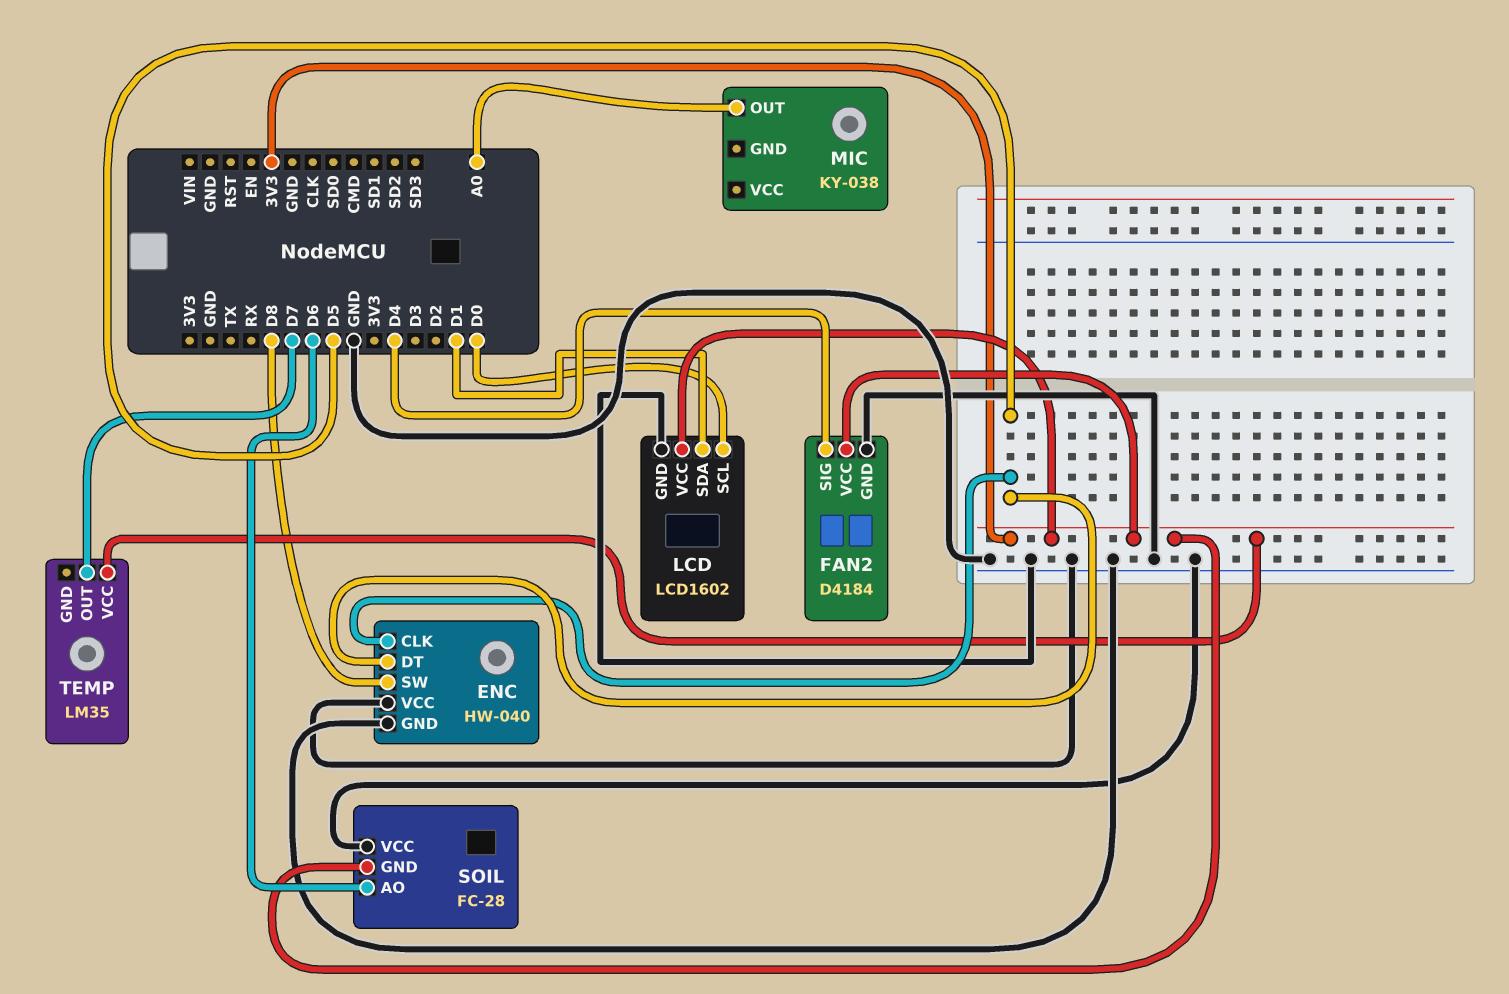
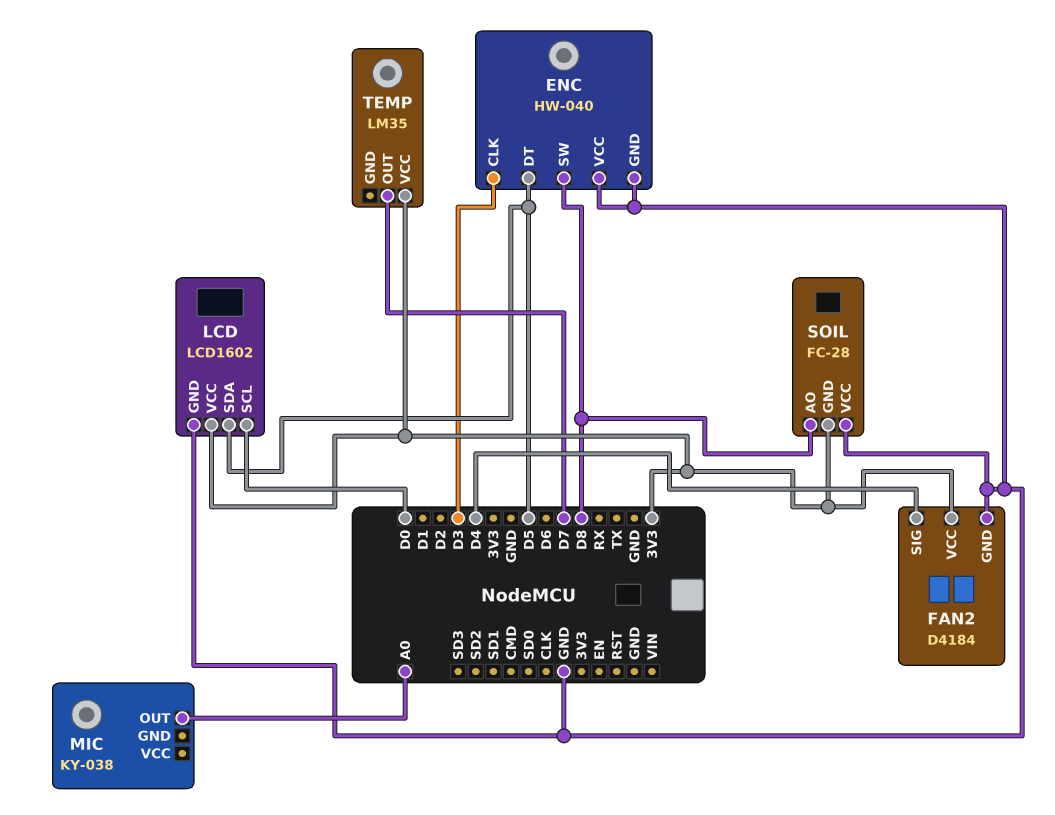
ENC pin CLK: D5 -> D3
LCD pin SDA: D1 -> D5
SOIL pin AO: D6 -> D8

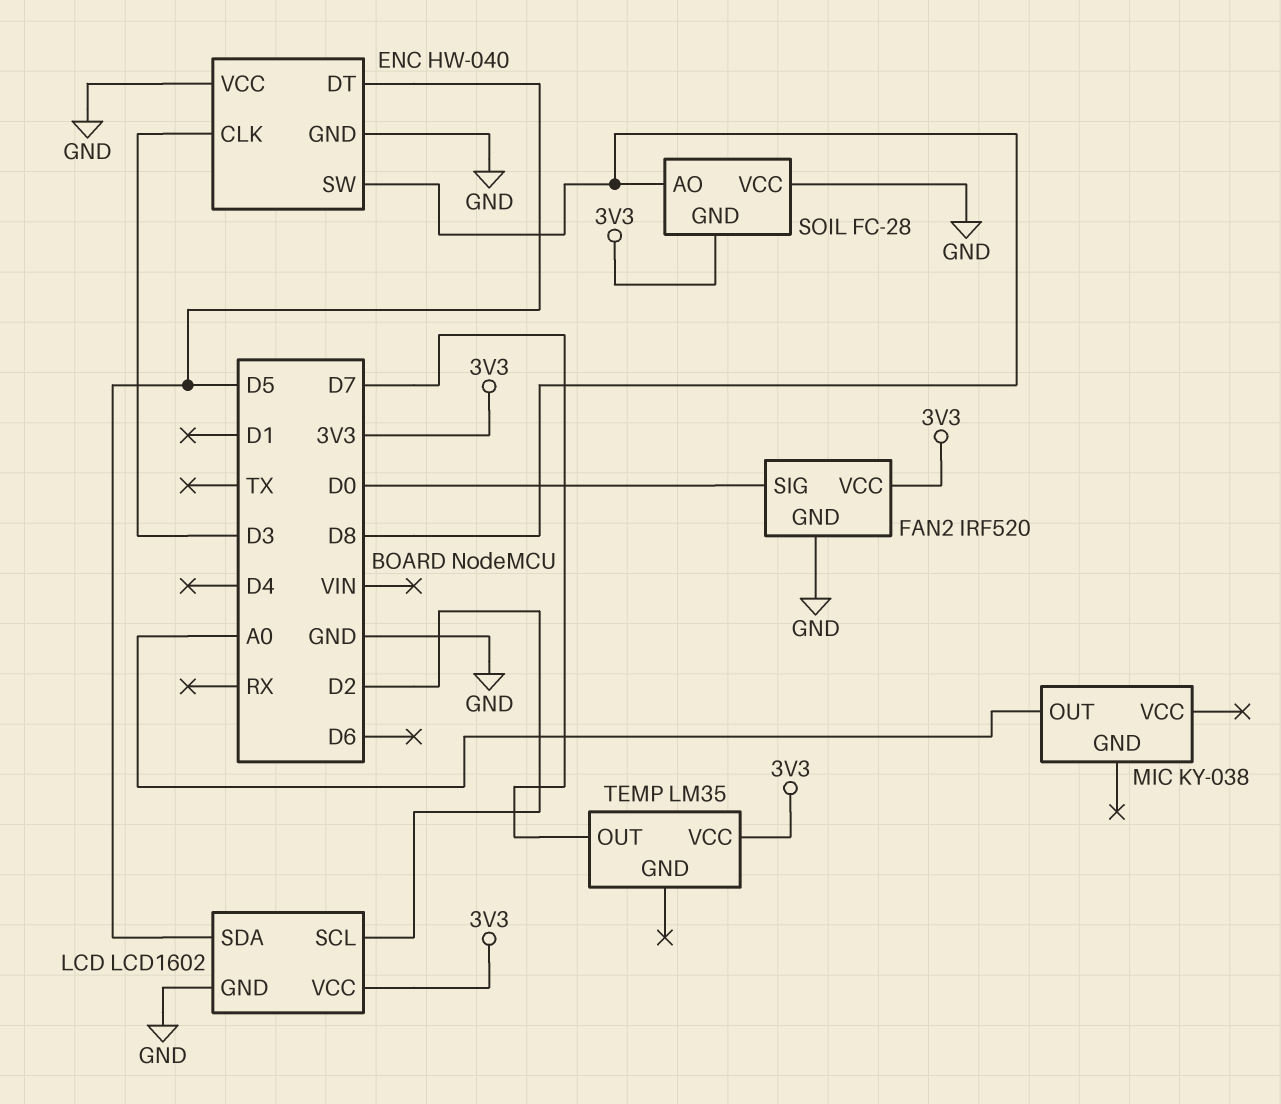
FAN2: D4184 -> IRF520
FAN2 pin SIG: D4 -> D0
LCD pin SCL: D0 -> D2

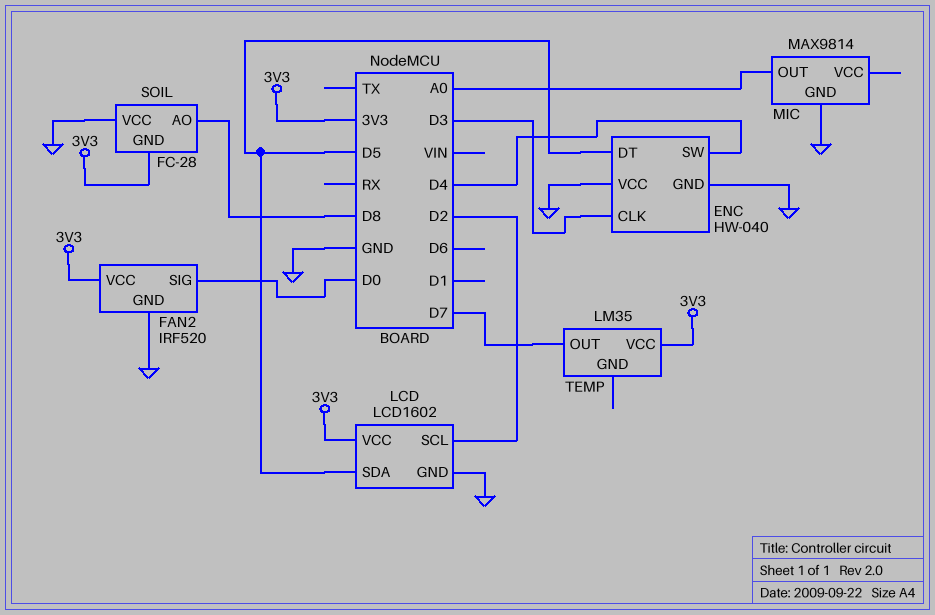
ENC pin SW: D8 -> D4
MIC: KY-038 -> MAX9814
MIC pin GND: none -> GND

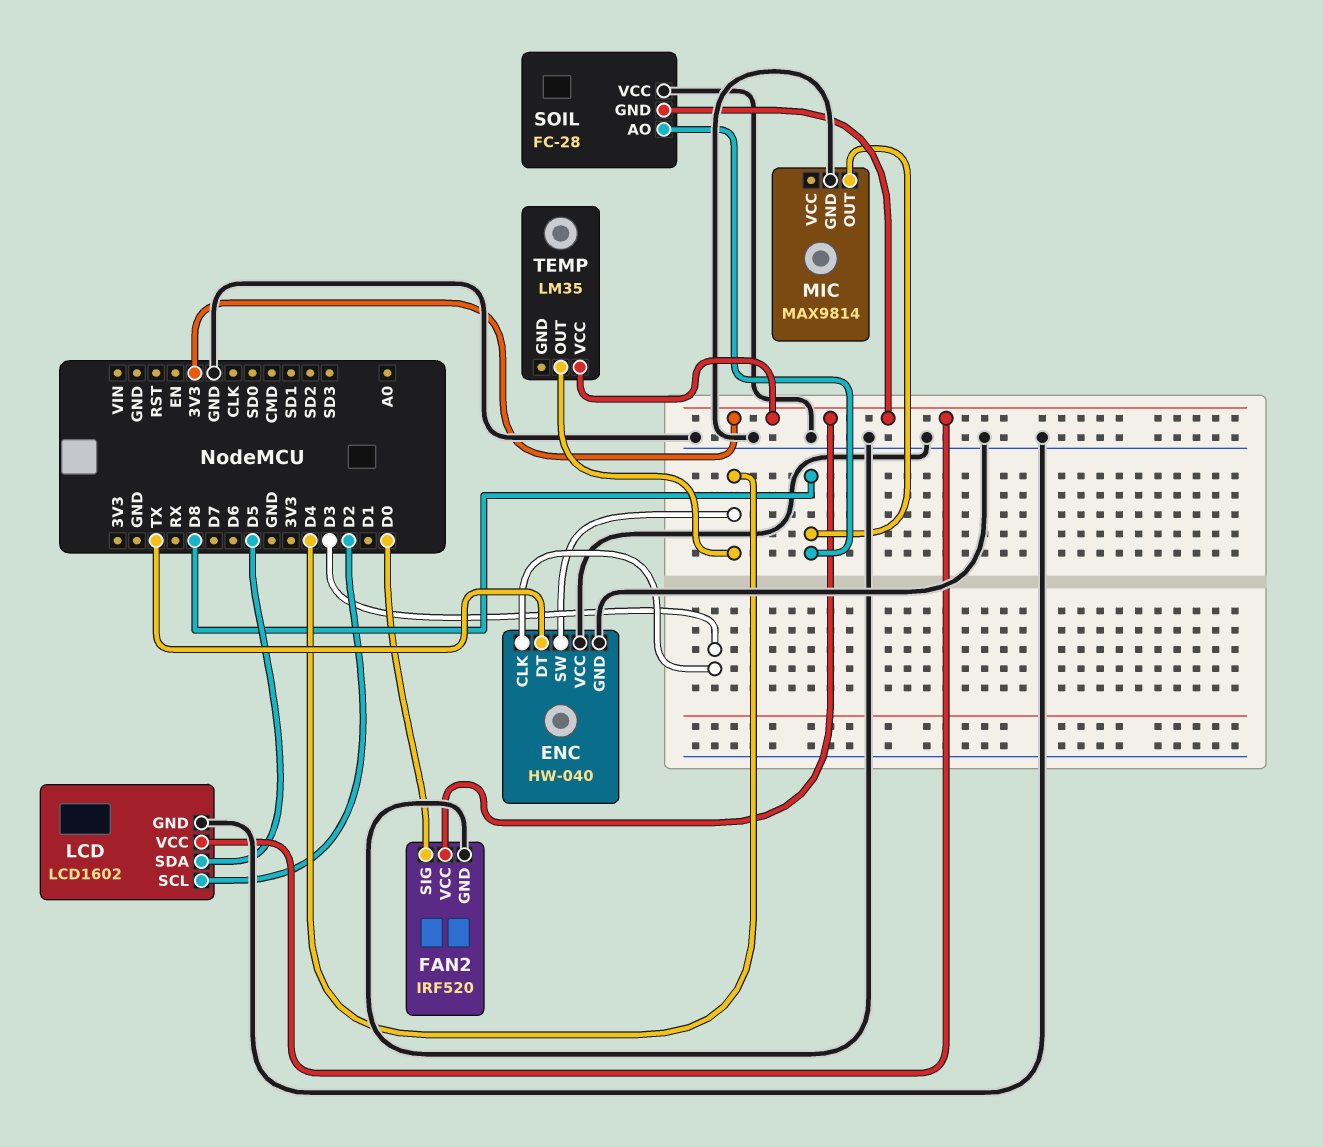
ENC pin DT: D5 -> TX
MIC pin OUT: A0 -> D8
TEMP pin OUT: D7 -> D4

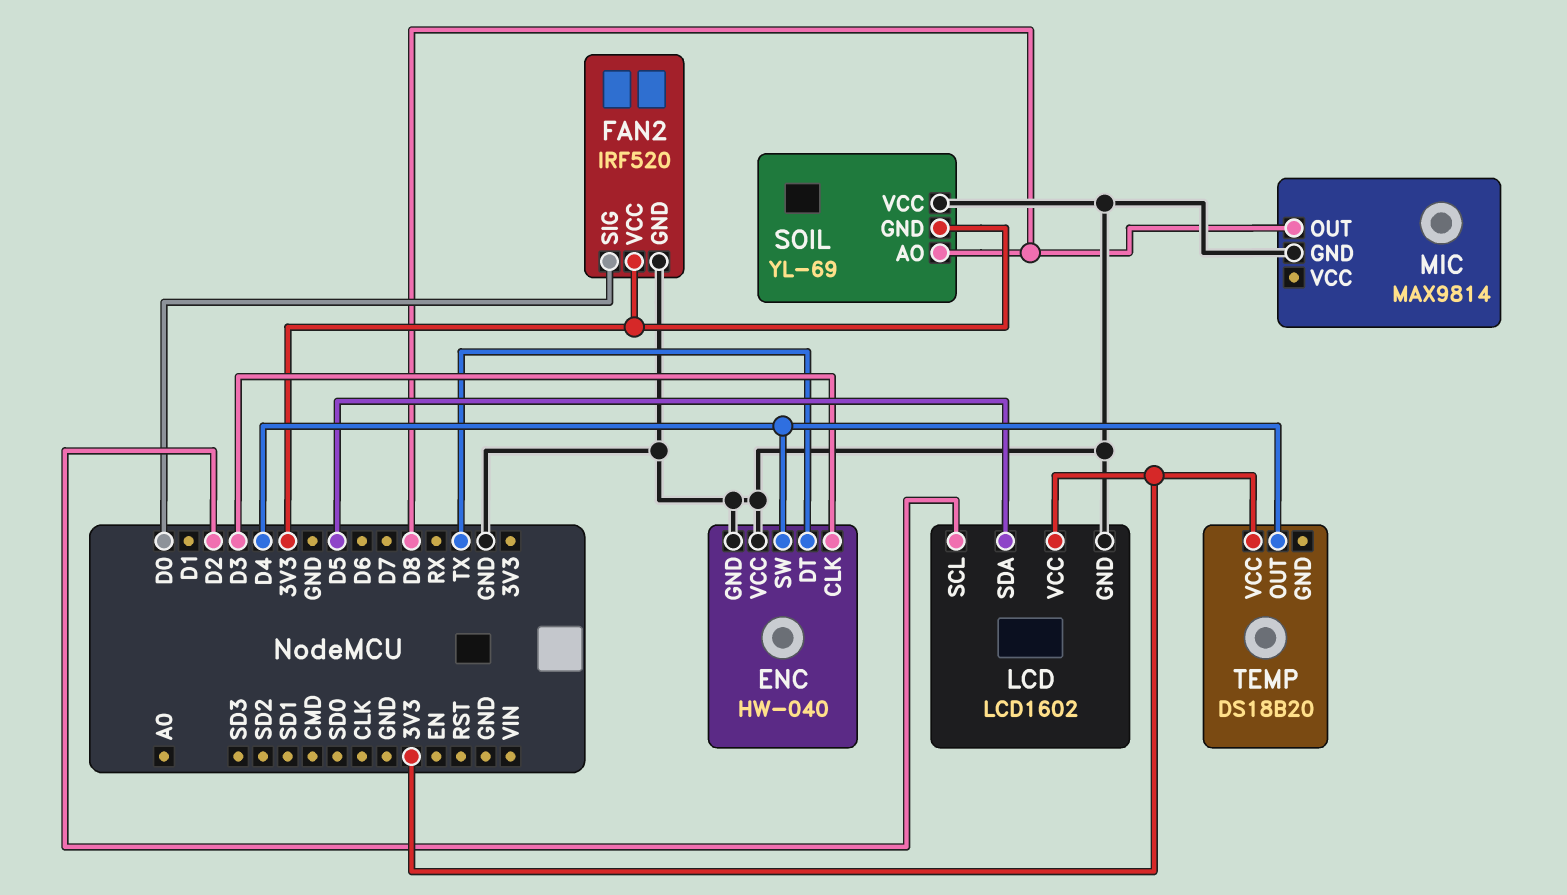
SOIL: FC-28 -> YL-69
TEMP: LM35 -> DS18B20

